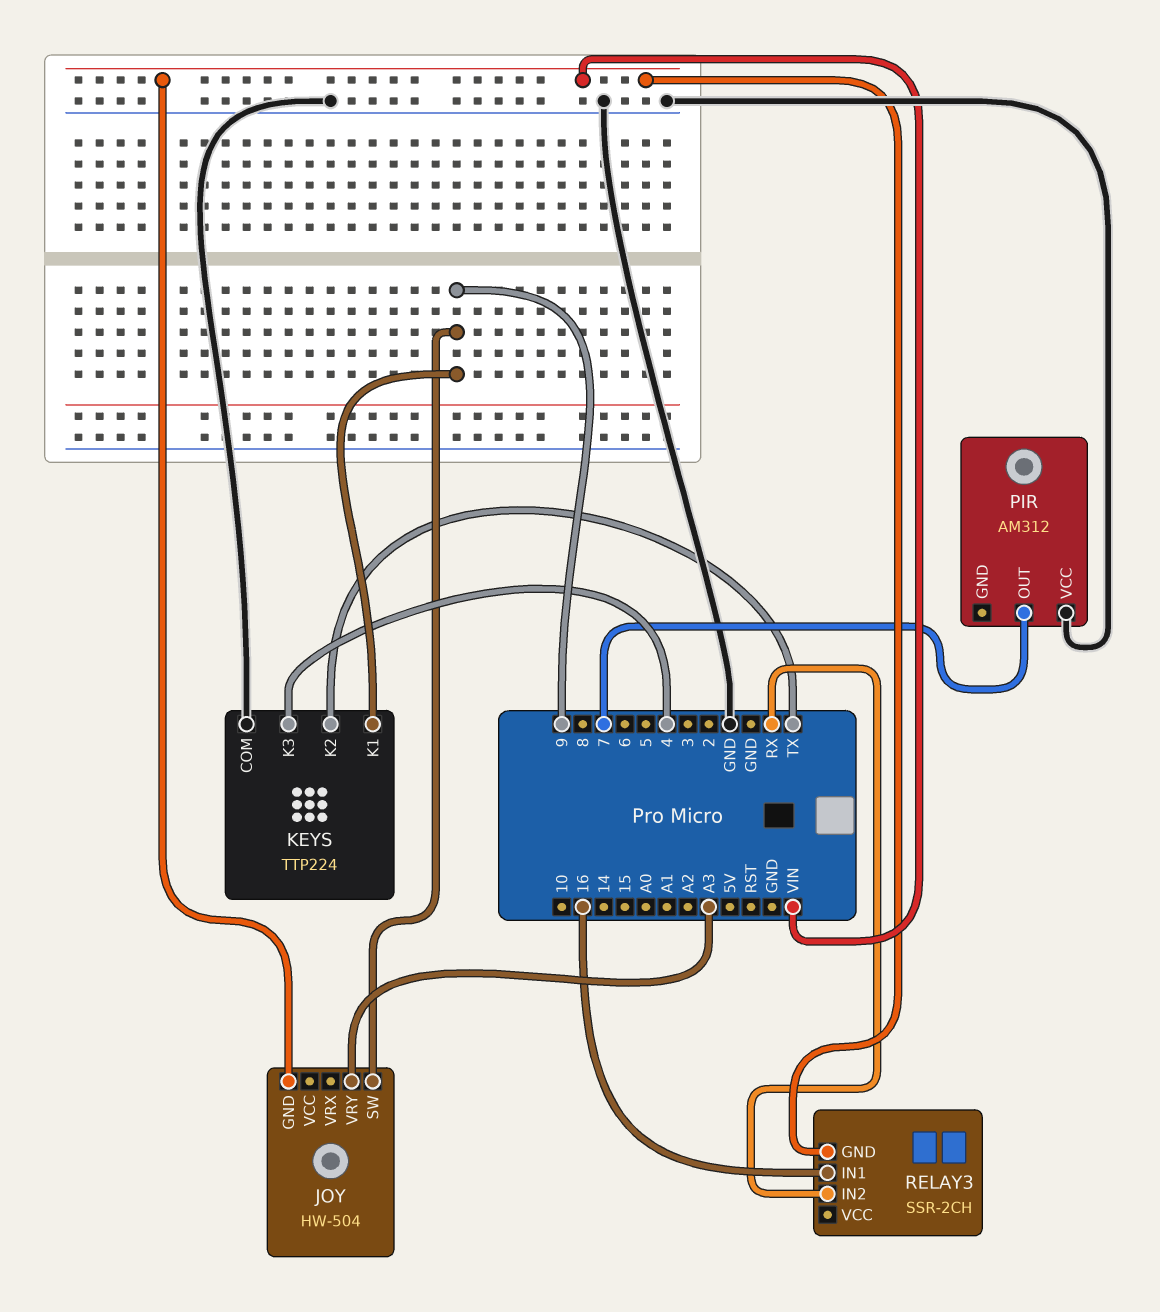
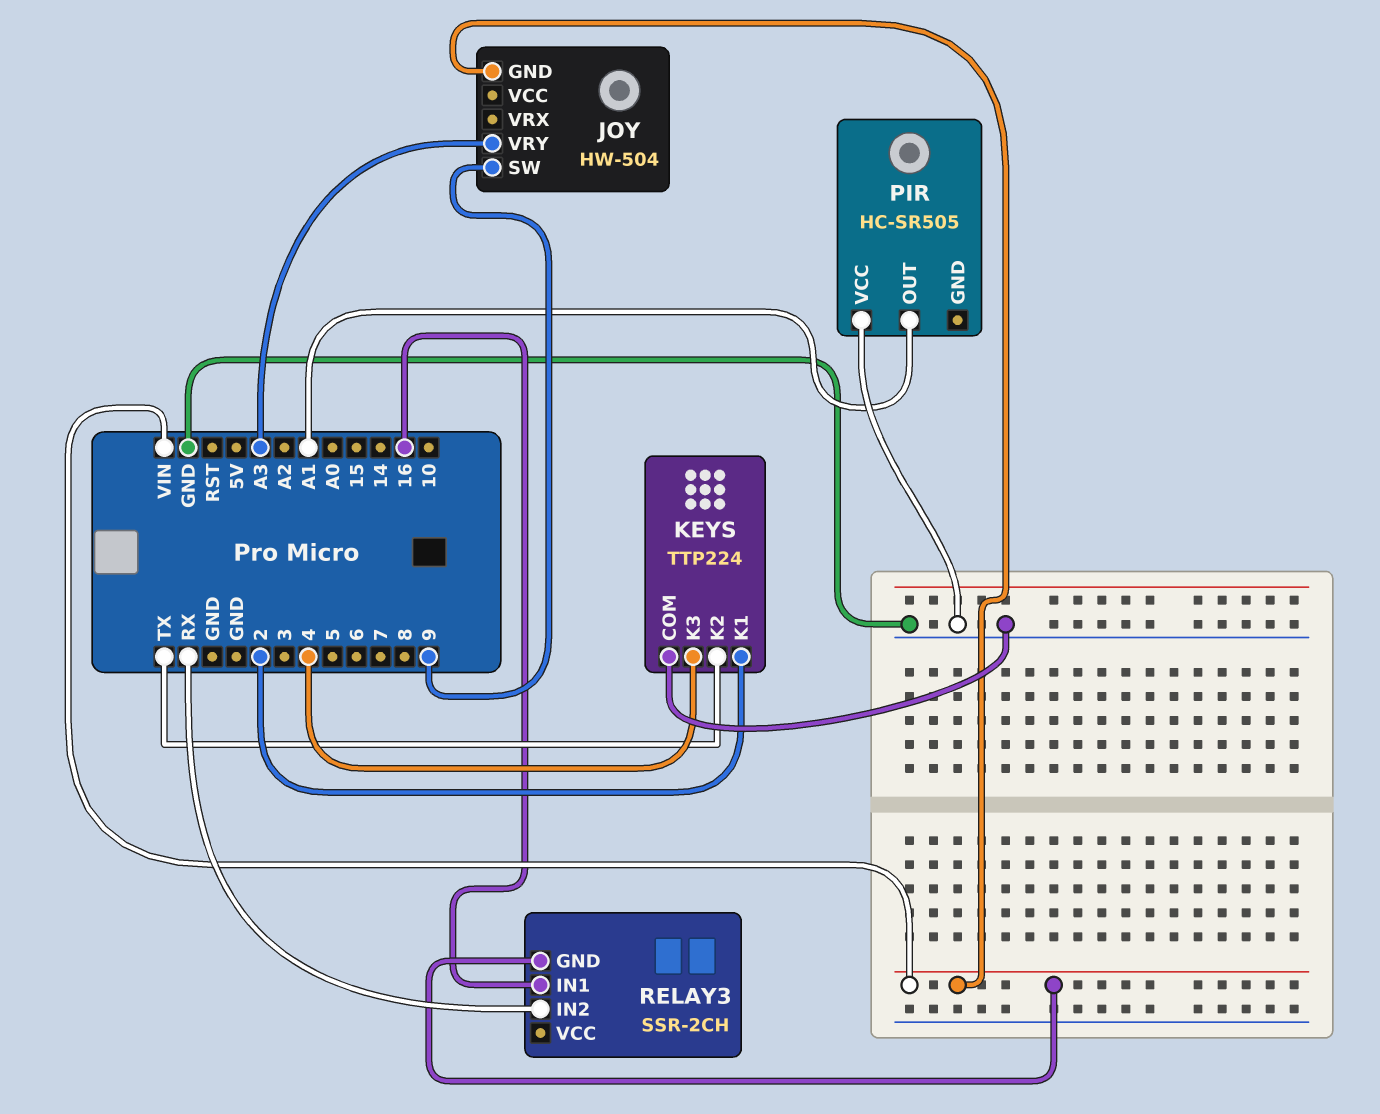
KEYS pin K1: 9 -> 2
PIR: AM312 -> HC-SR505
PIR pin OUT: 7 -> A1

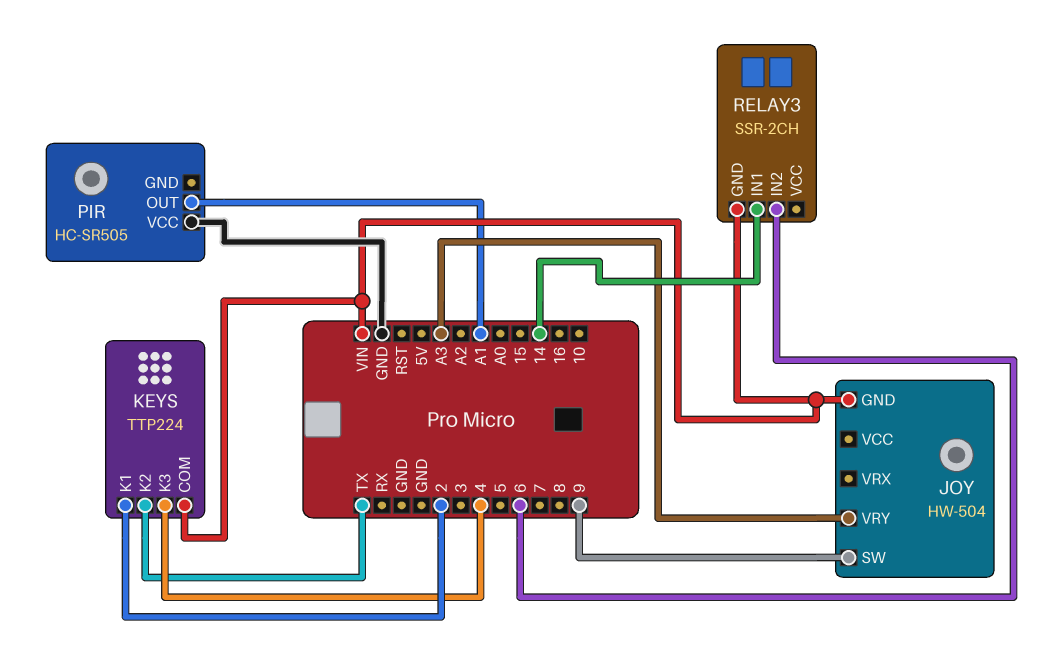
KEYS pin COM: GND -> VIN
RELAY3 pin IN1: 16 -> 14
RELAY3 pin IN2: RX -> 6

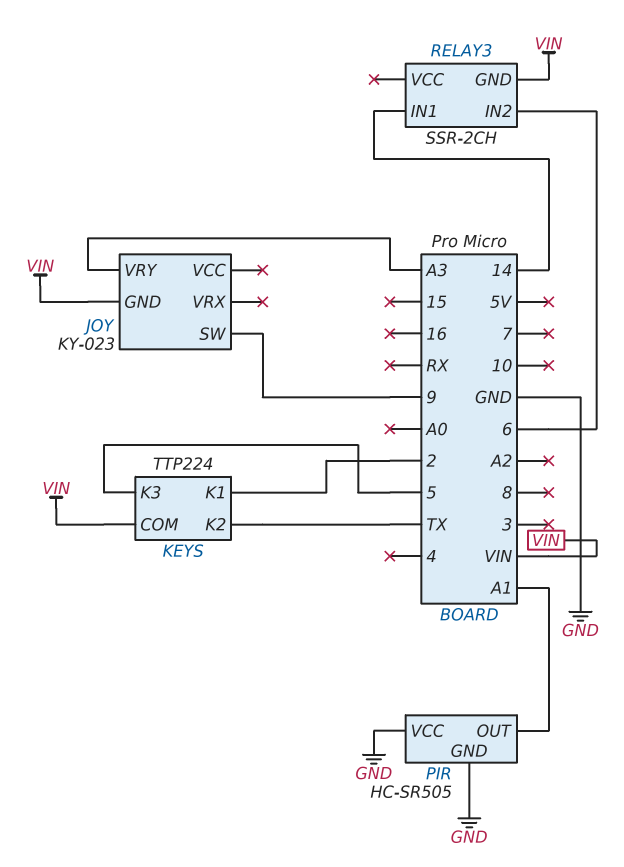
JOY: HW-504 -> KY-023
KEYS pin K3: 4 -> 5
PIR pin GND: none -> GND

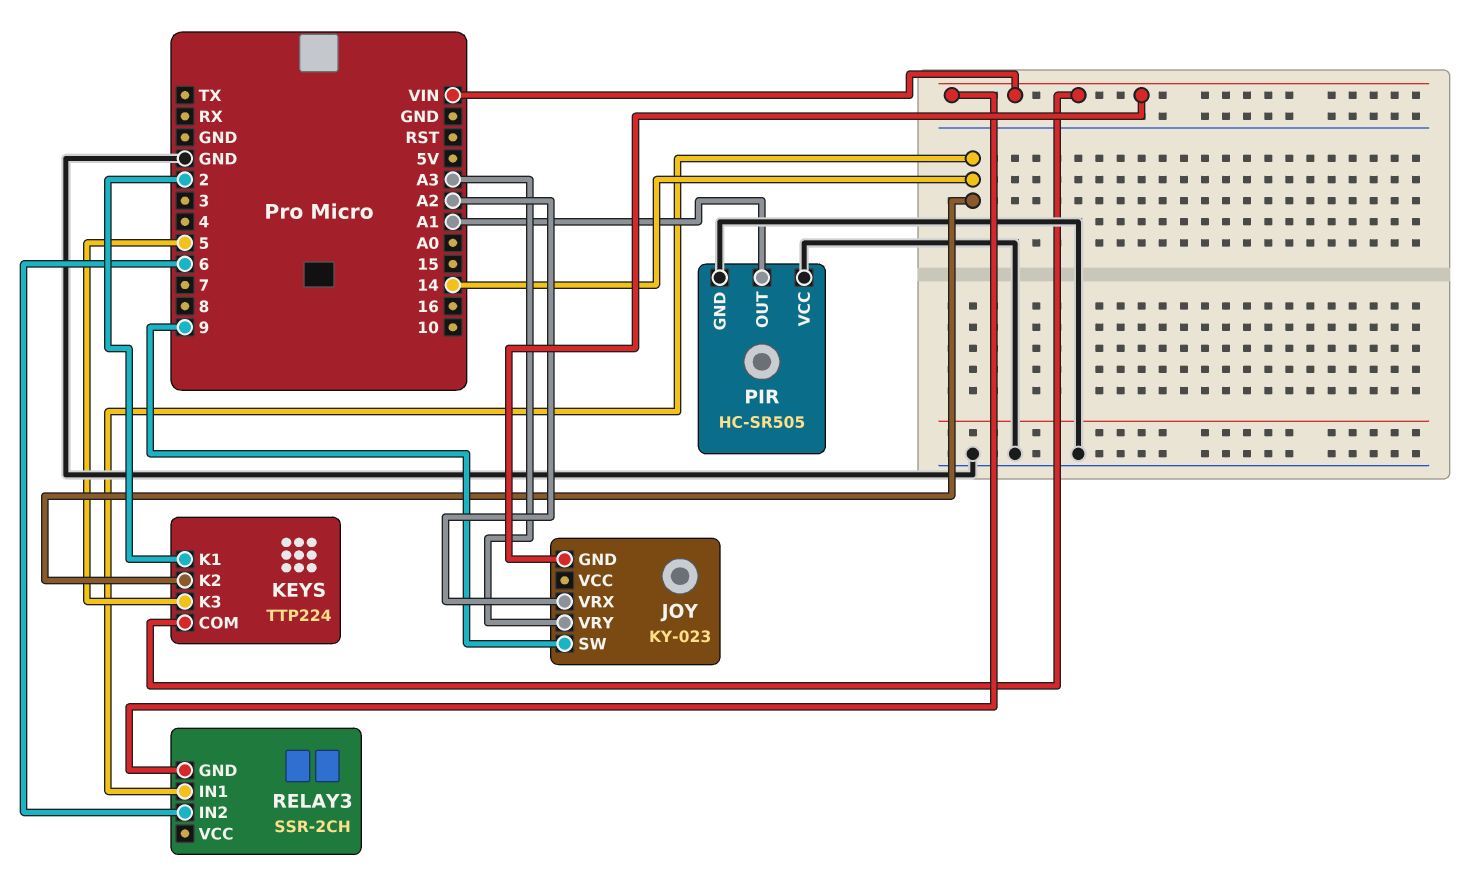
JOY pin VRX: none -> A2
KEYS pin K2: TX -> 14

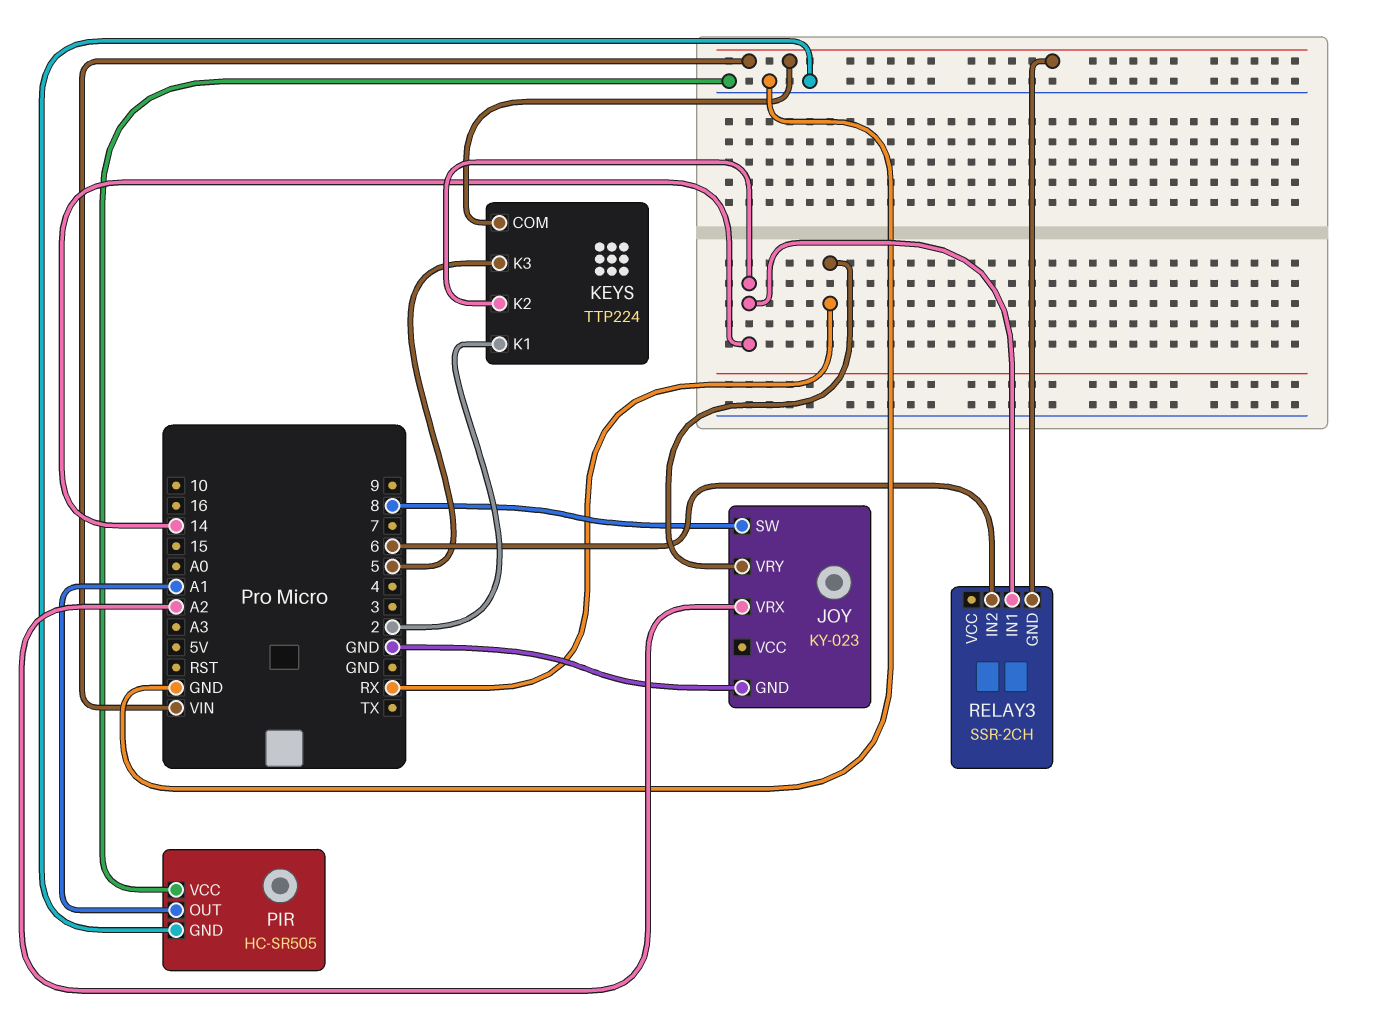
JOY pin GND: VIN -> GND
JOY pin SW: 9 -> 8
JOY pin VRY: A3 -> RX

